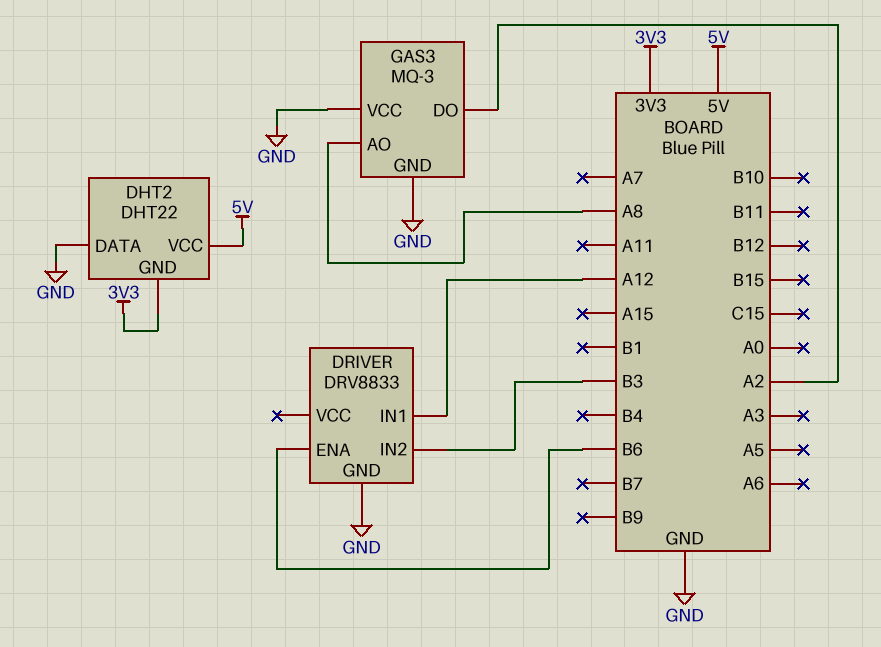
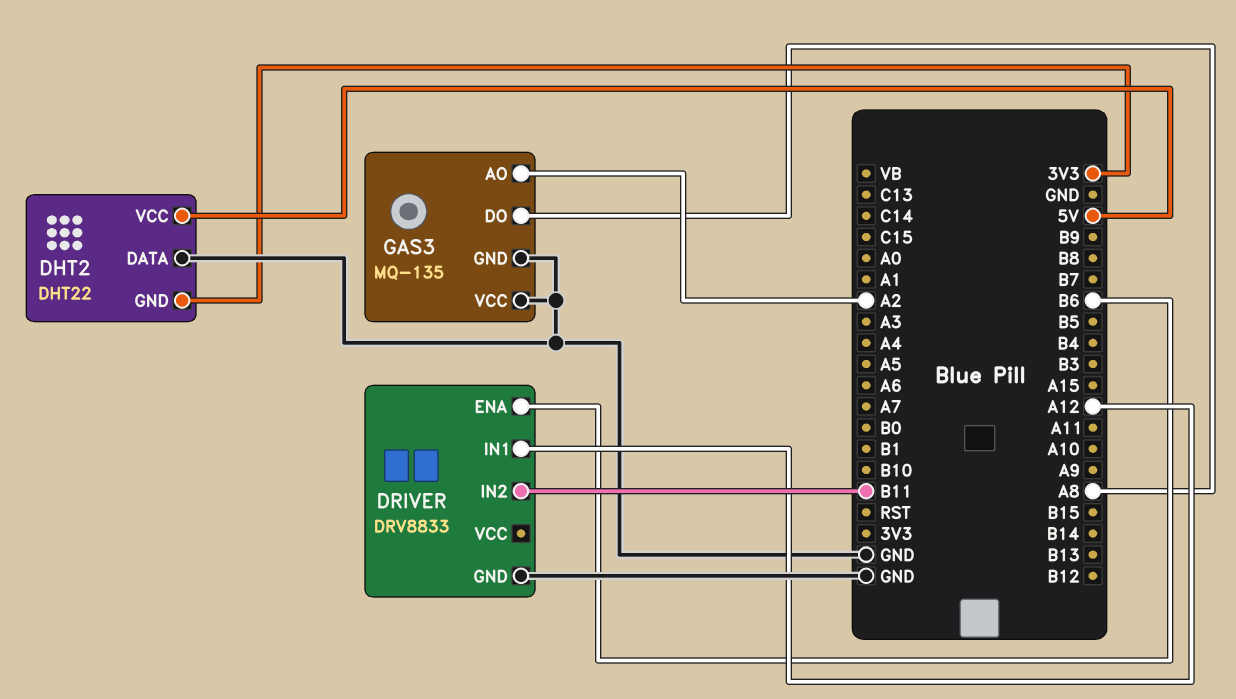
DRIVER pin IN2: B3 -> B11
GAS3: MQ-3 -> MQ-135
GAS3 pin AO: A8 -> A2
GAS3 pin DO: A2 -> A8

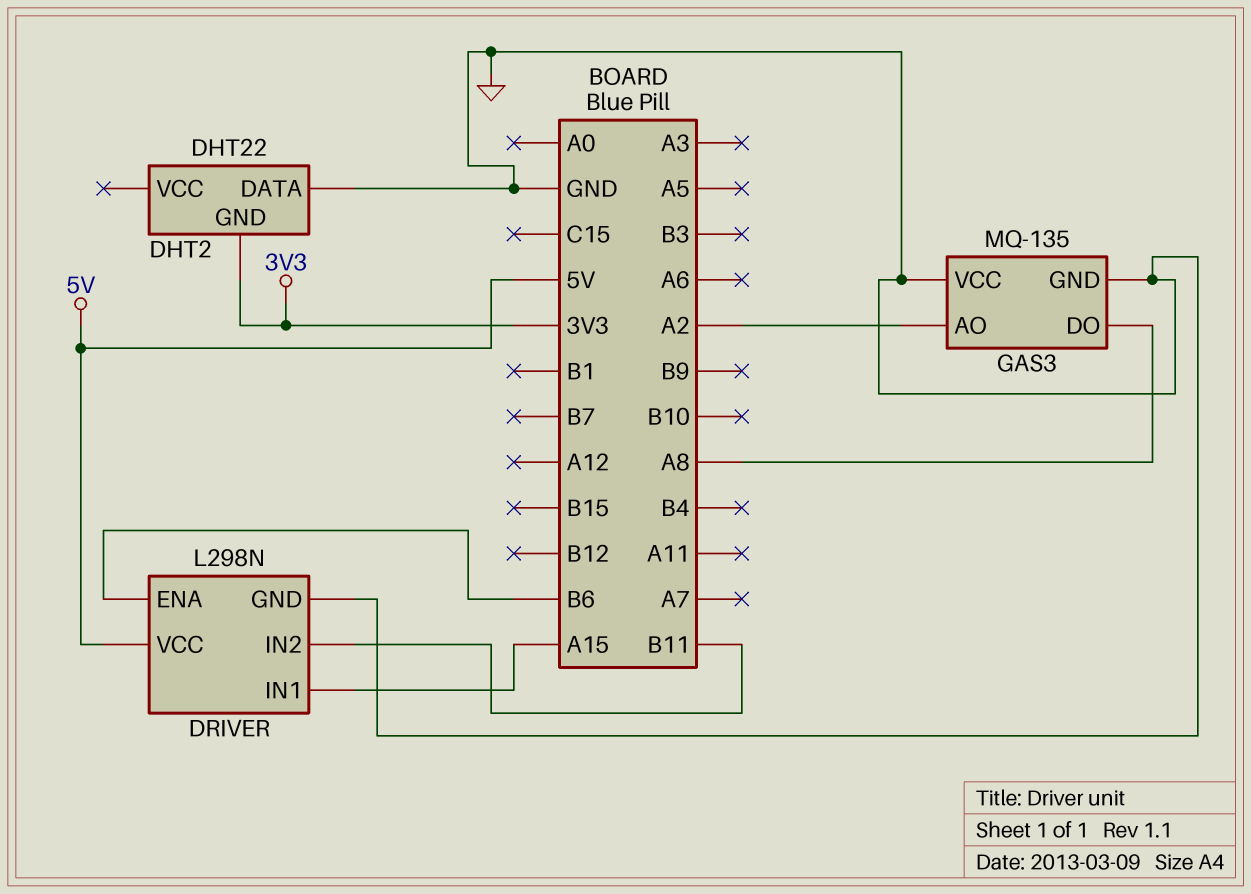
DHT2 pin VCC: 5V -> none
DRIVER: DRV8833 -> L298N
DRIVER pin IN1: A12 -> A15
DRIVER pin VCC: none -> 5V

